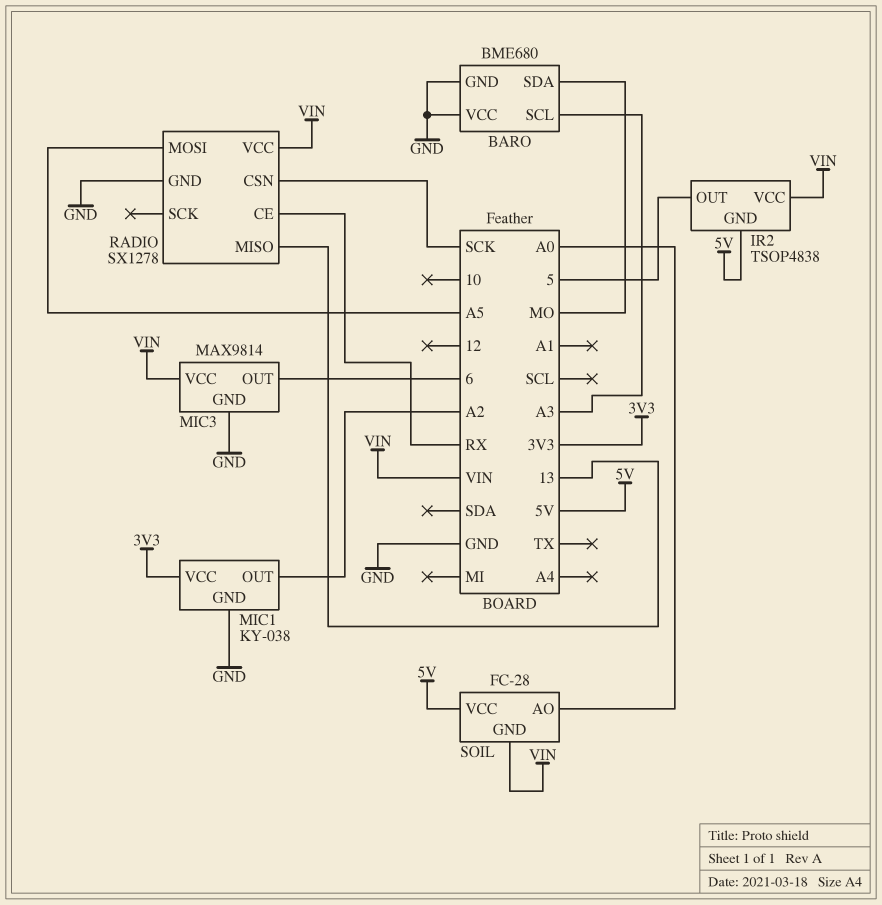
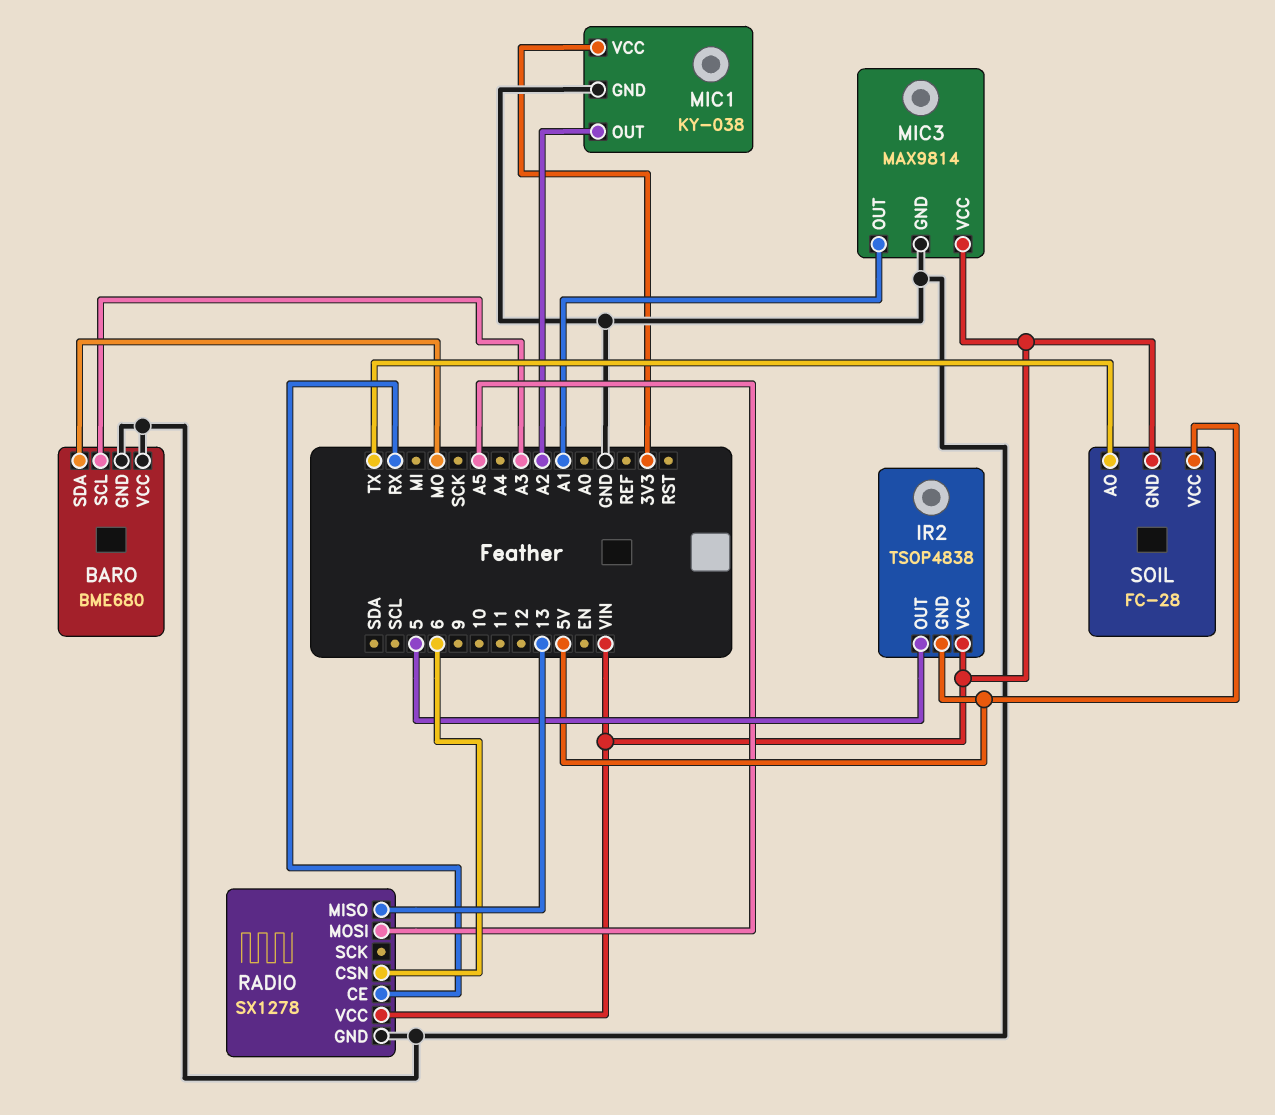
MIC3 pin OUT: 6 -> A1
RADIO pin CSN: SCK -> 6
SOIL pin AO: A0 -> TX

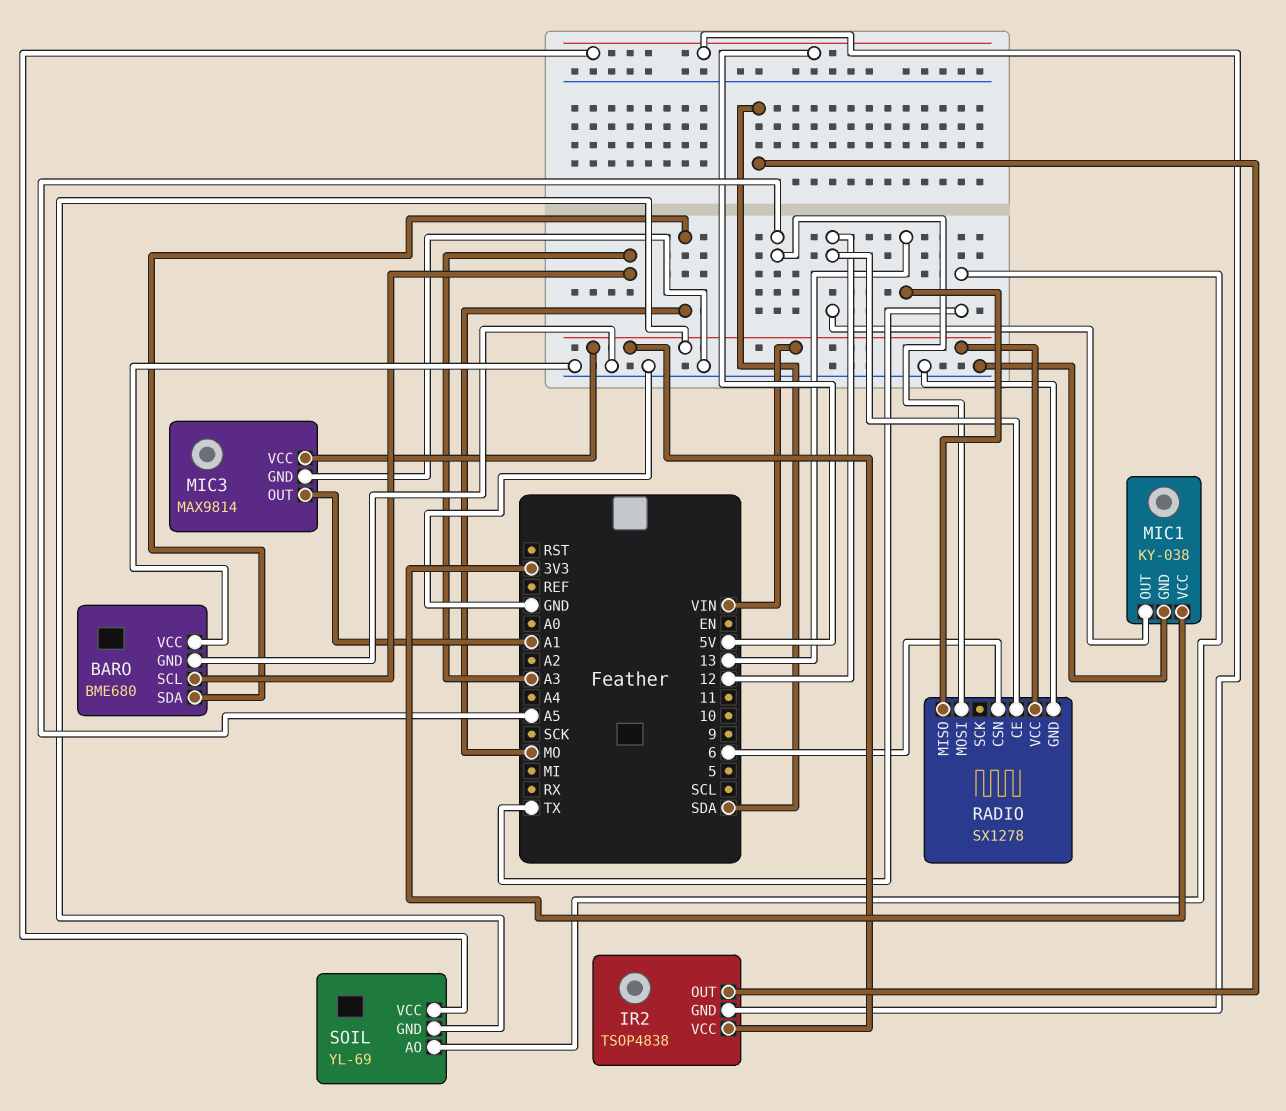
IR2 pin OUT: 5 -> SDA
MIC1 pin OUT: A2 -> 12
RADIO pin CE: RX -> 12
SOIL: FC-28 -> YL-69

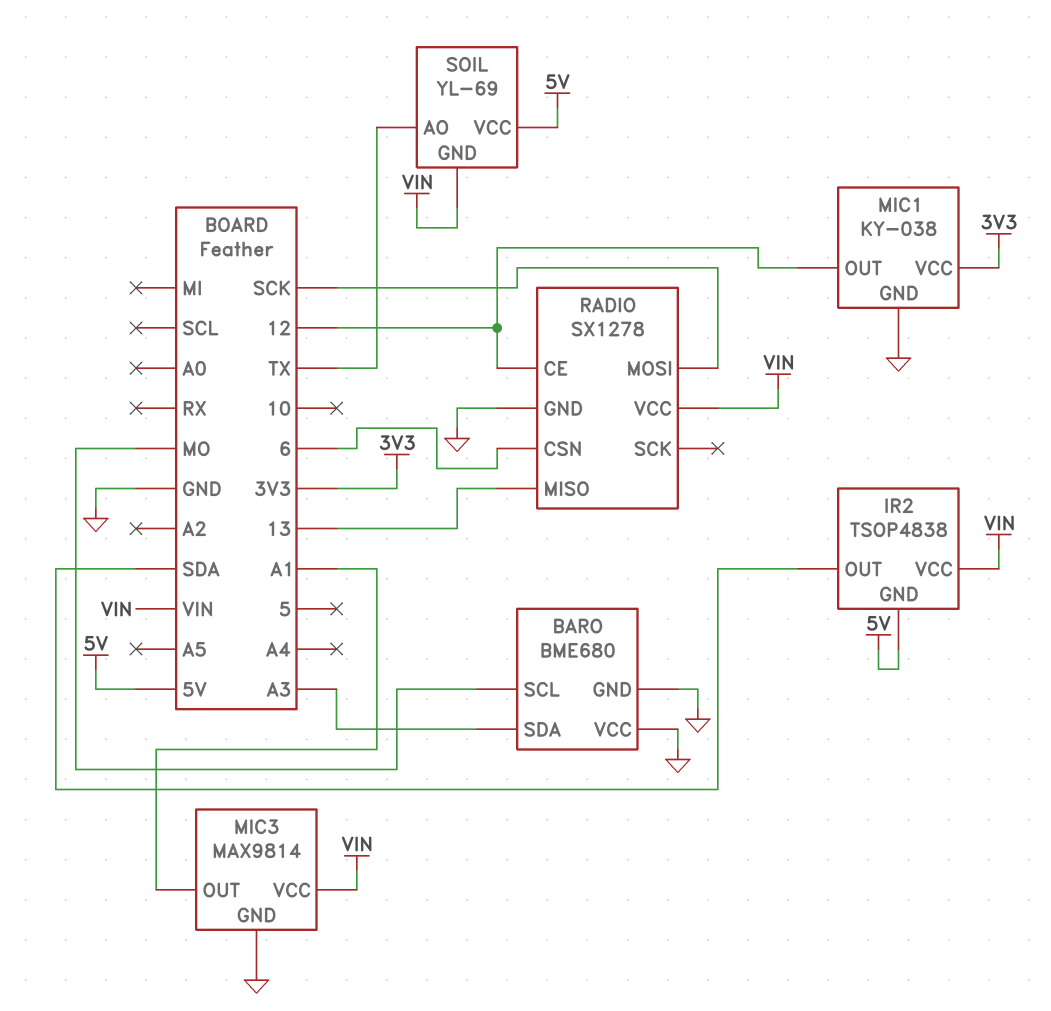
BARO pin SCL: A3 -> MO
BARO pin SDA: MO -> A3
RADIO pin MOSI: A5 -> SCK

